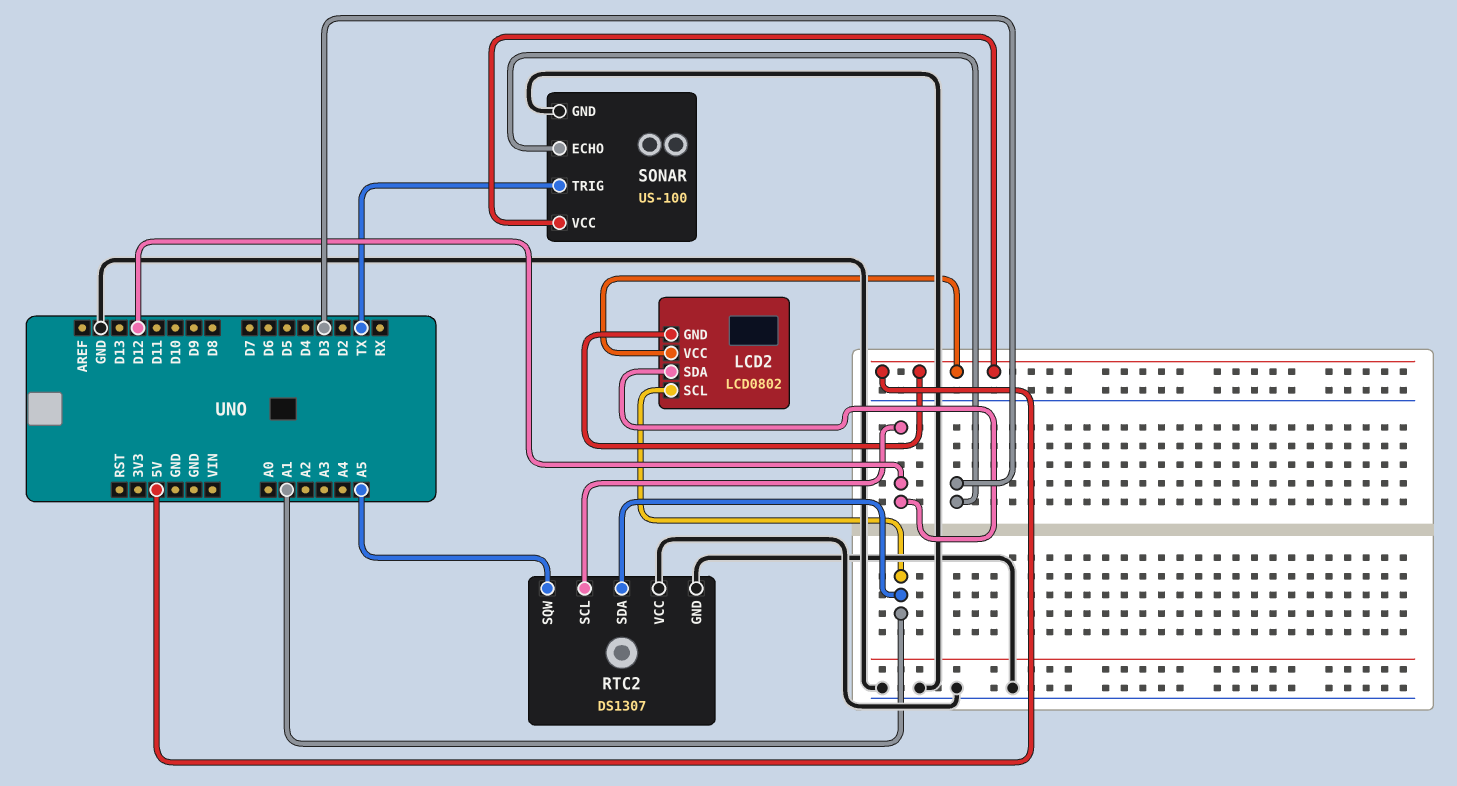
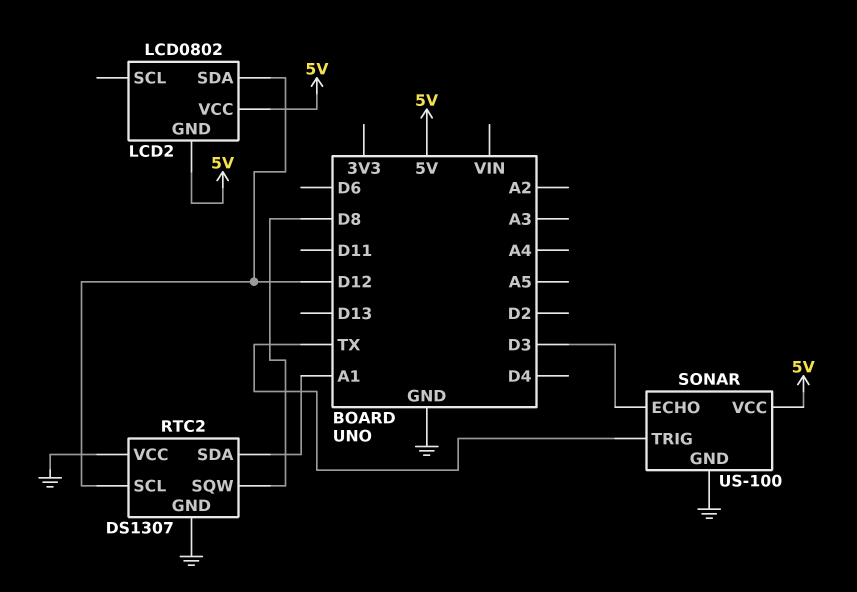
LCD2 pin SCL: A1 -> none
RTC2 pin SQW: A5 -> D8

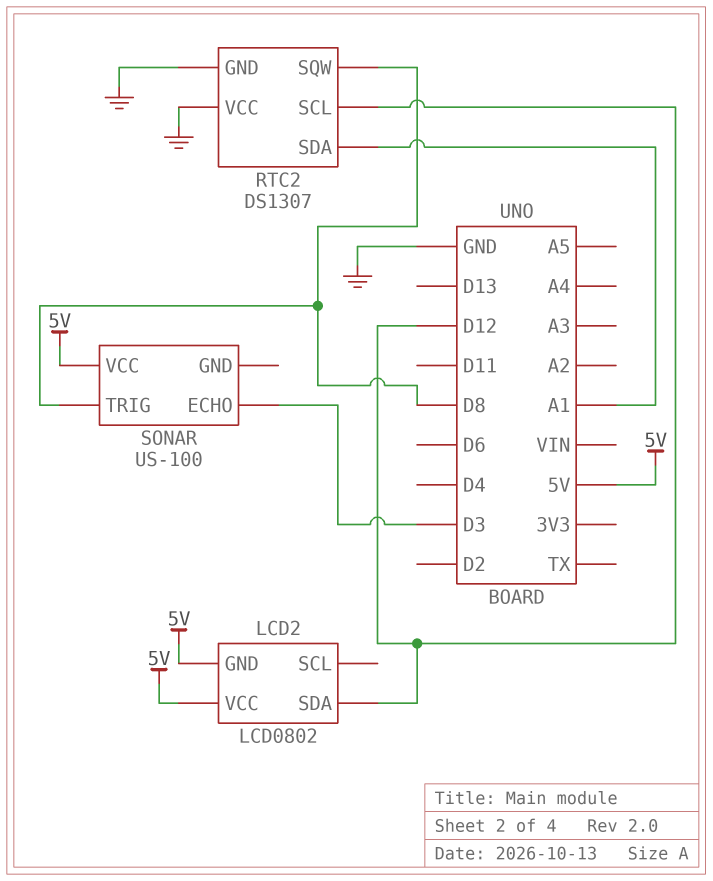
SONAR pin GND: GND -> none
SONAR pin TRIG: TX -> D8

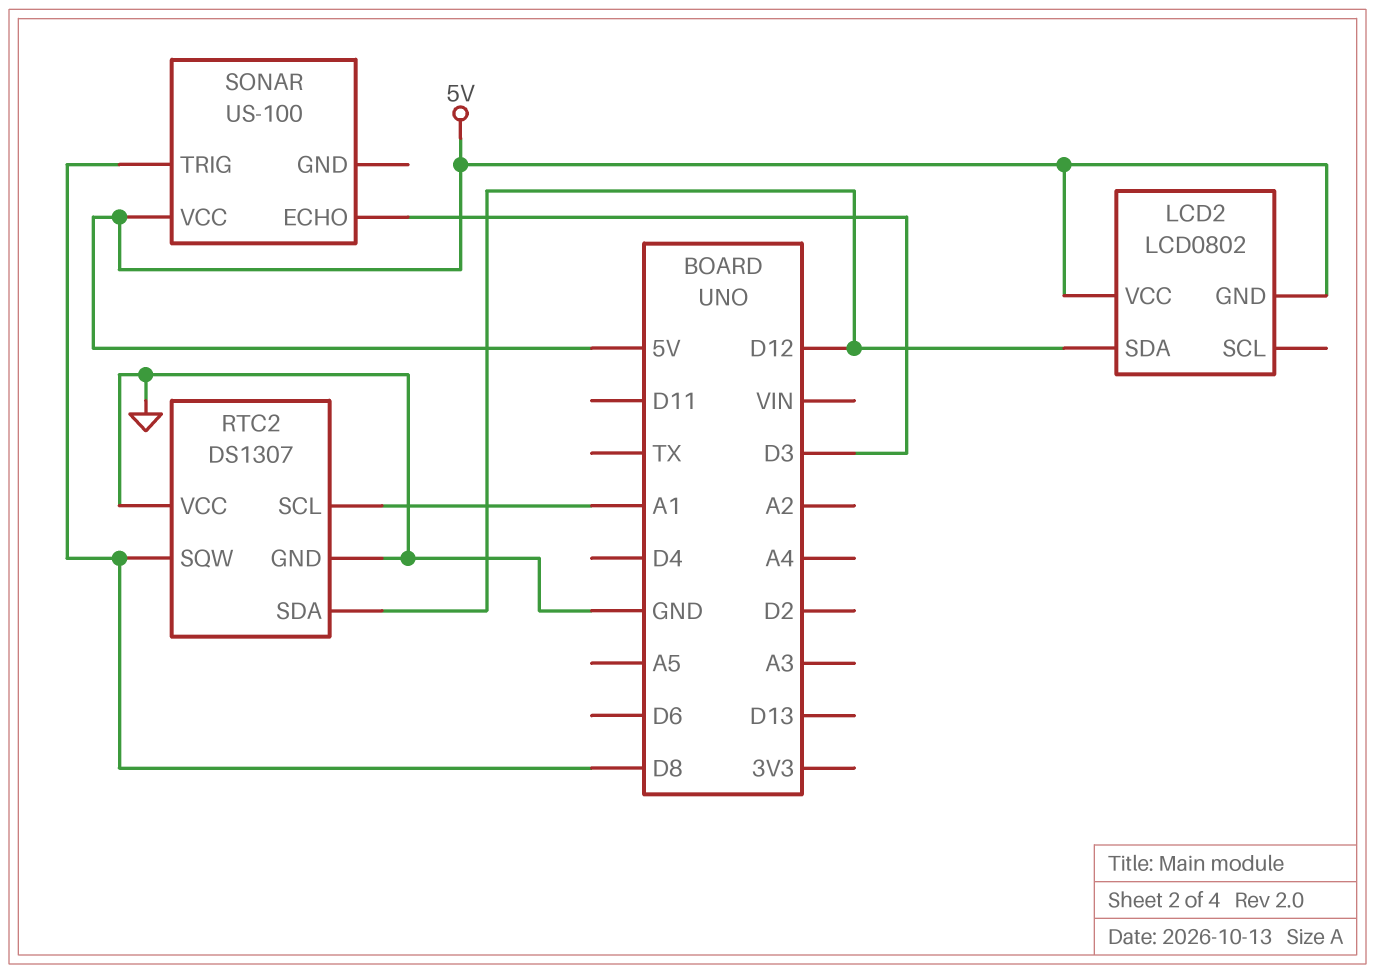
RTC2 pin SCL: D12 -> A1
RTC2 pin SDA: A1 -> D12

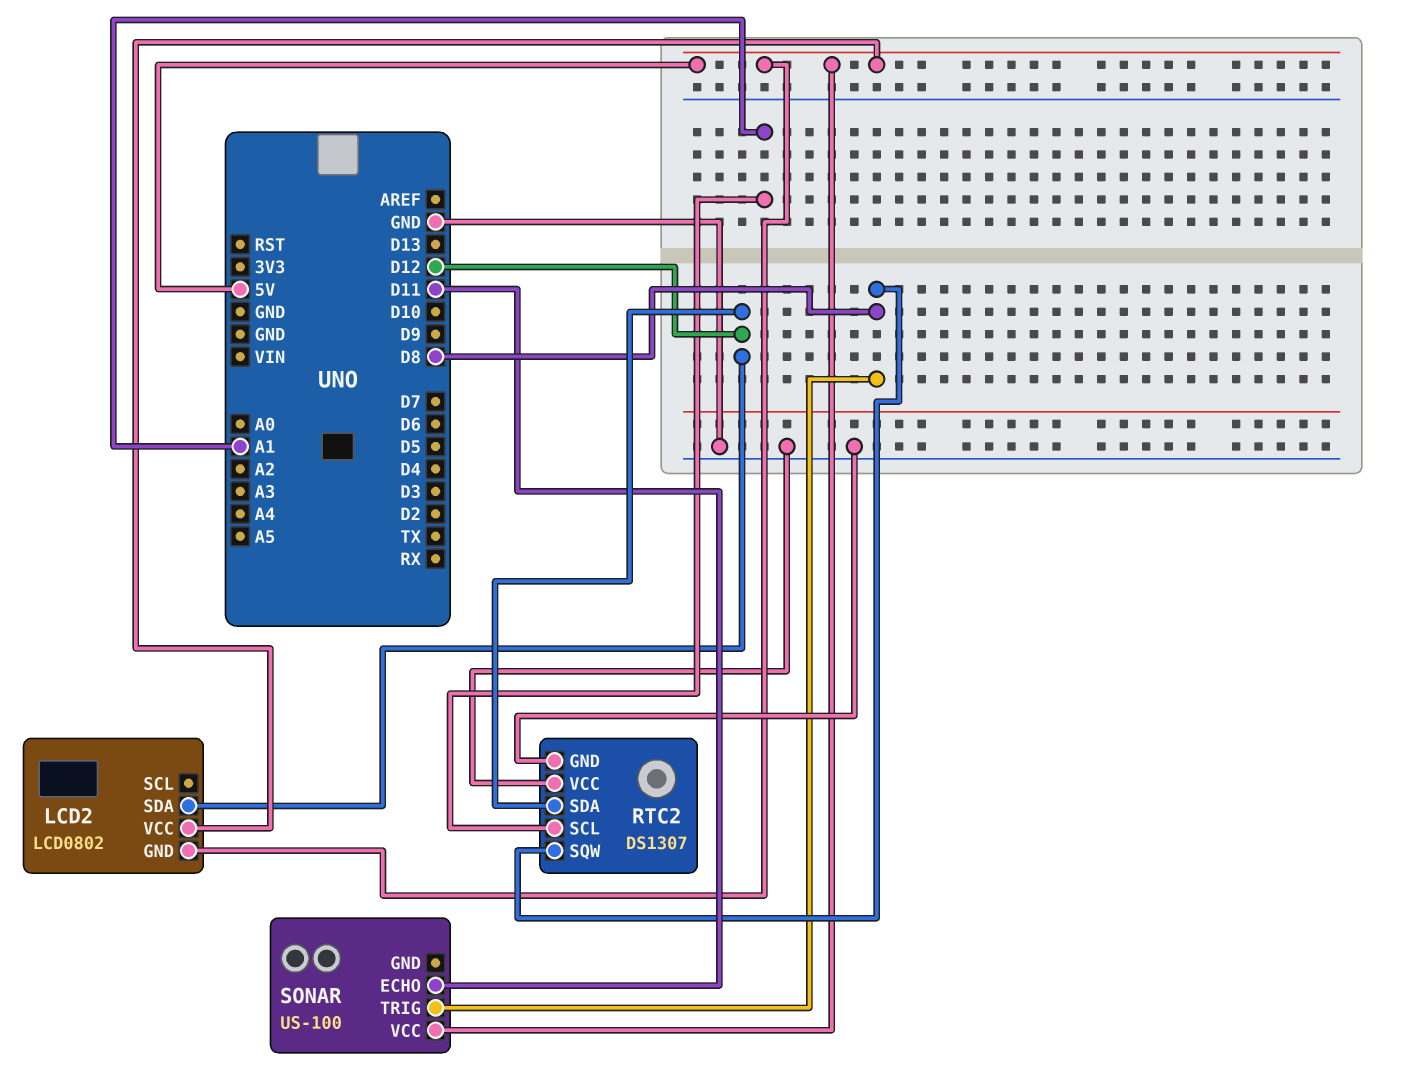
SONAR pin ECHO: D3 -> D11

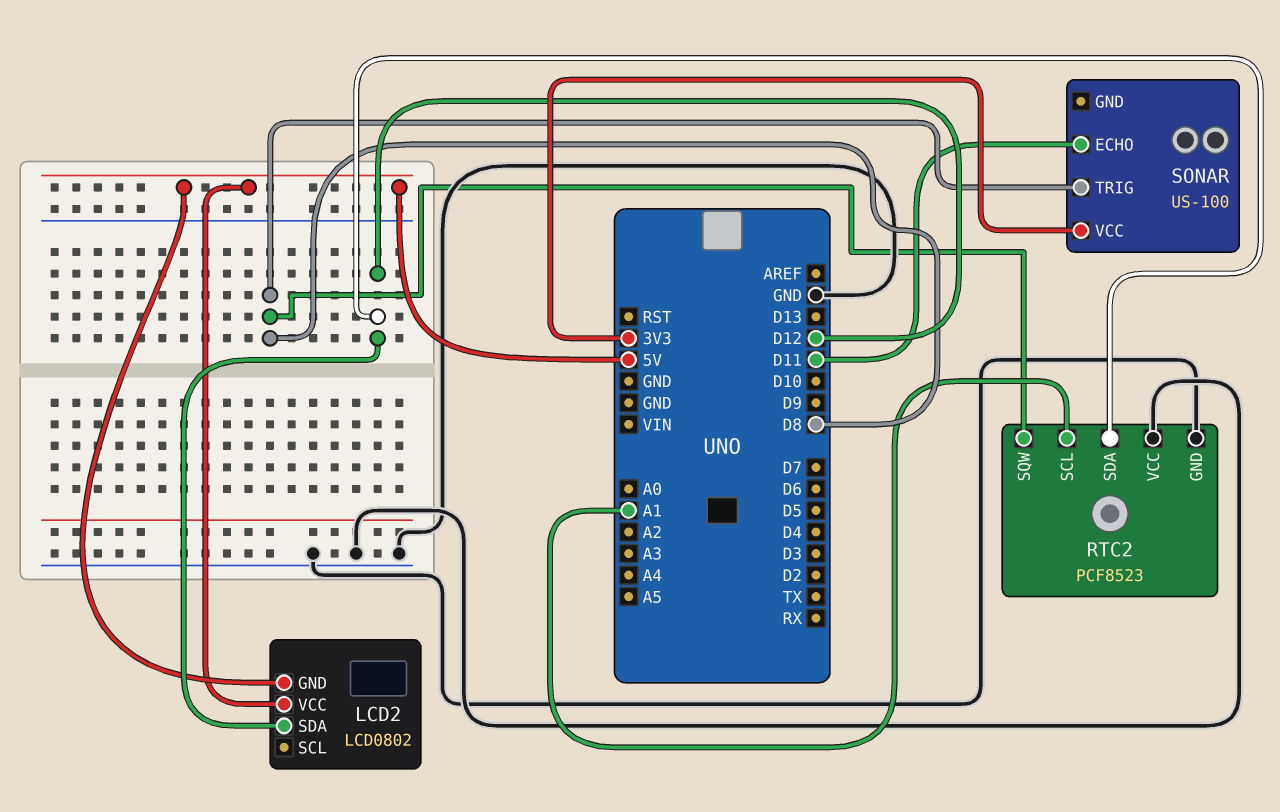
RTC2: DS1307 -> PCF8523
SONAR pin VCC: 5V -> 3V3

